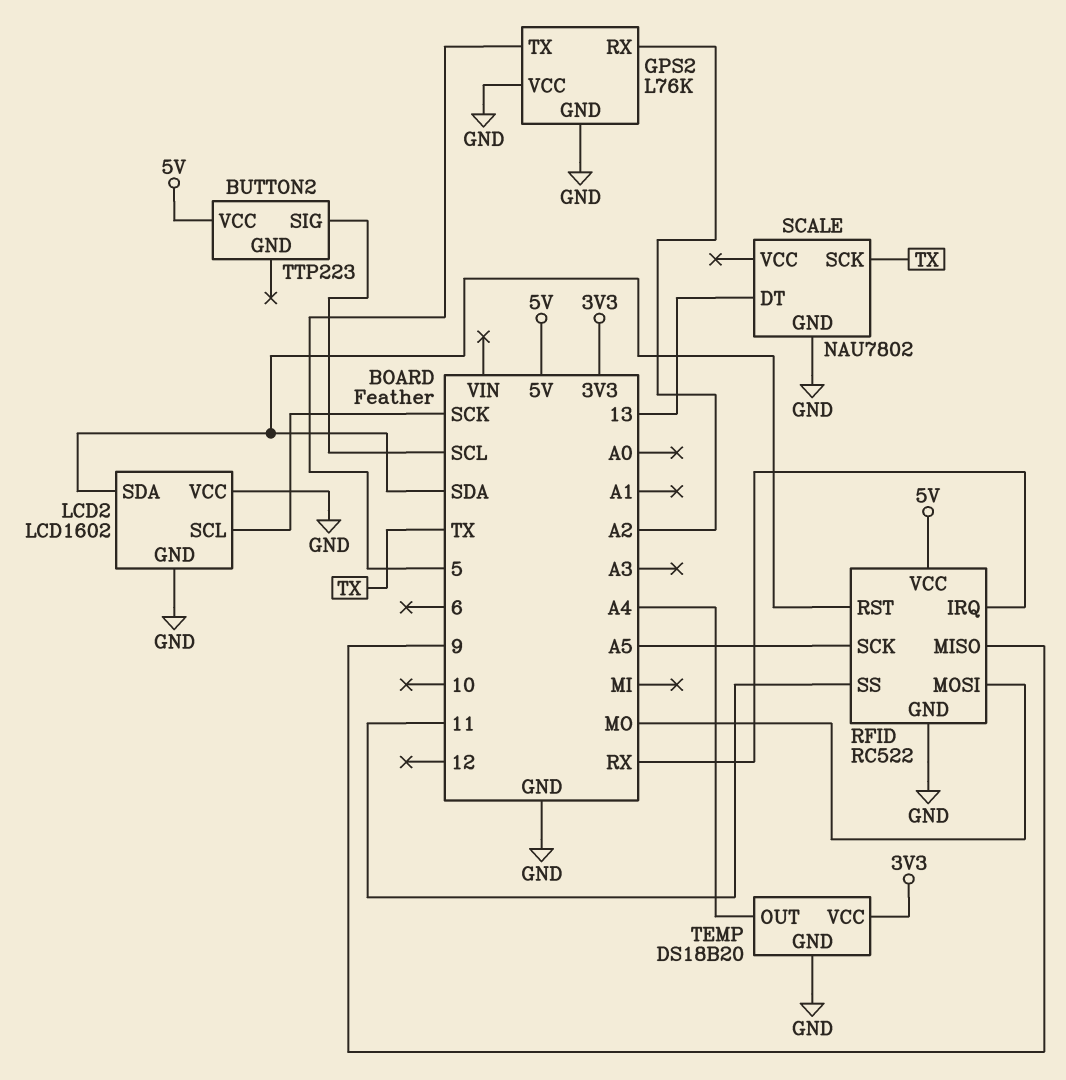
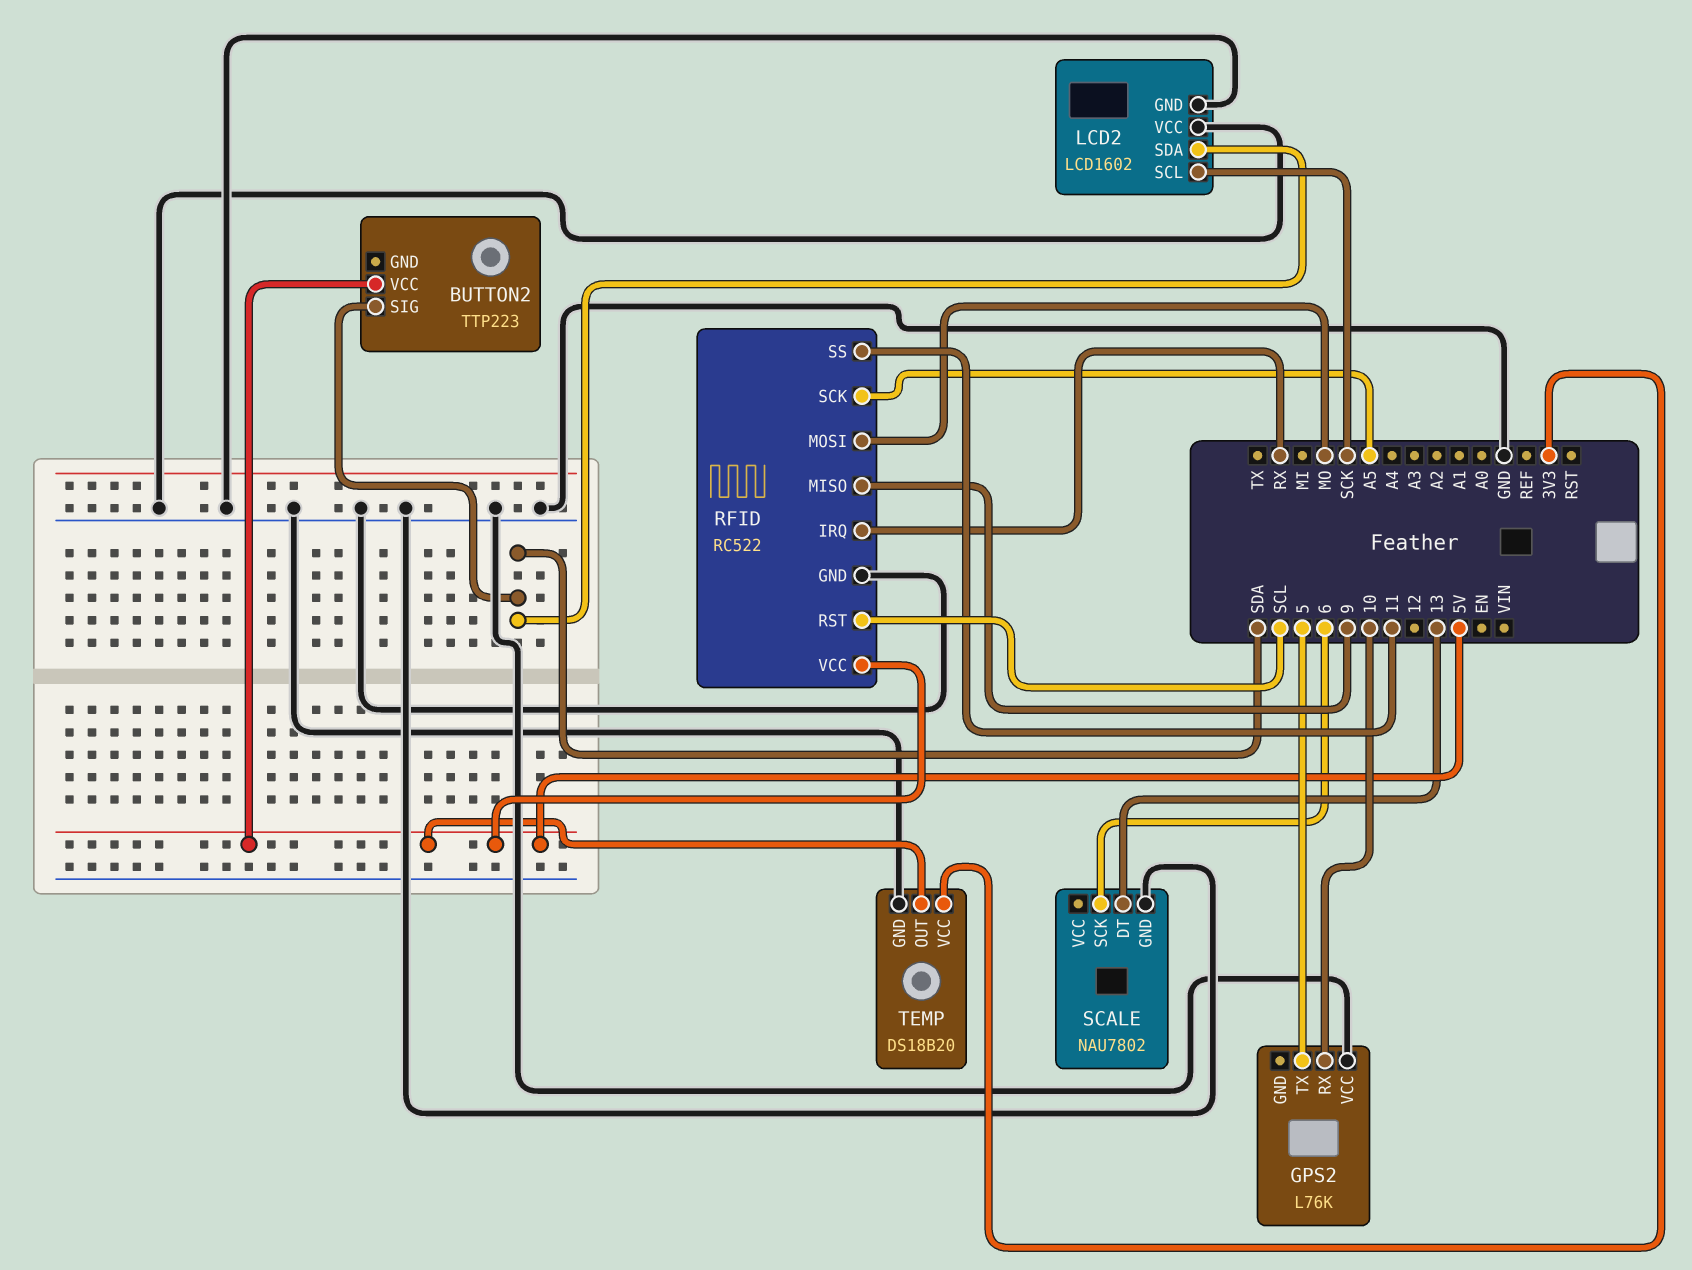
BUTTON2 pin SIG: SCL -> SDA
GPS2 pin GND: GND -> none
GPS2 pin RX: A2 -> 10
RFID pin RST: SDA -> SCL
SCALE pin SCK: TX -> 6
TEMP pin OUT: A4 -> 5V

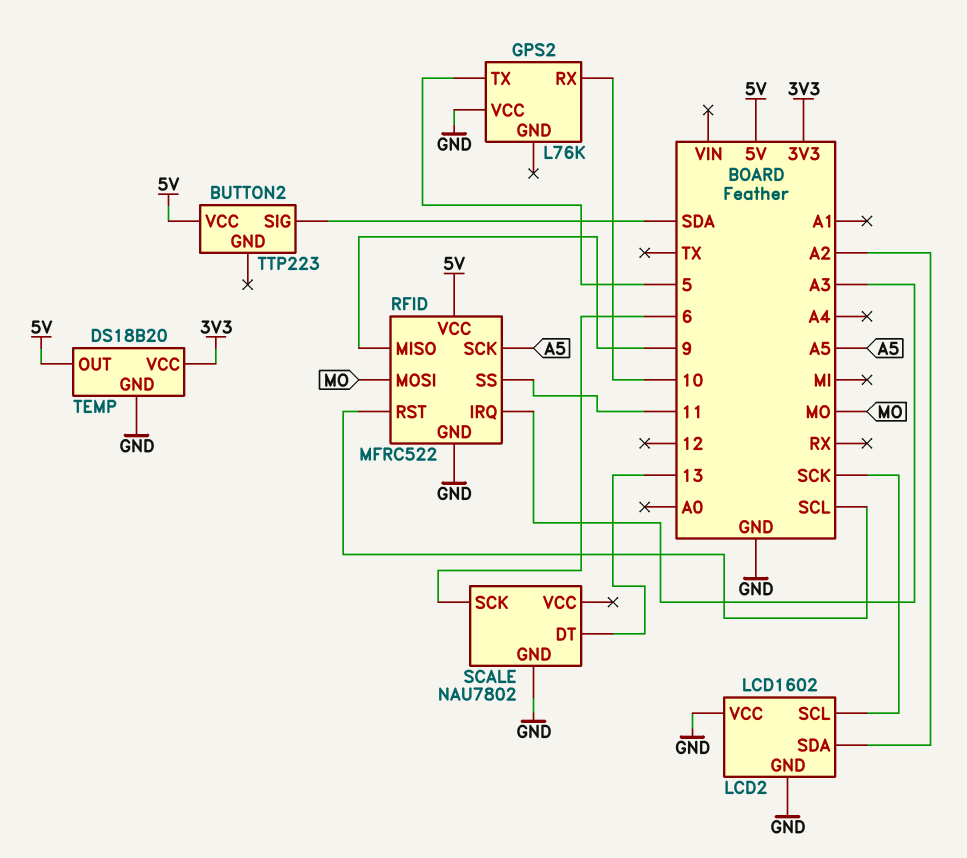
LCD2 pin SDA: SDA -> A2
RFID: RC522 -> MFRC522
RFID pin IRQ: RX -> A3

